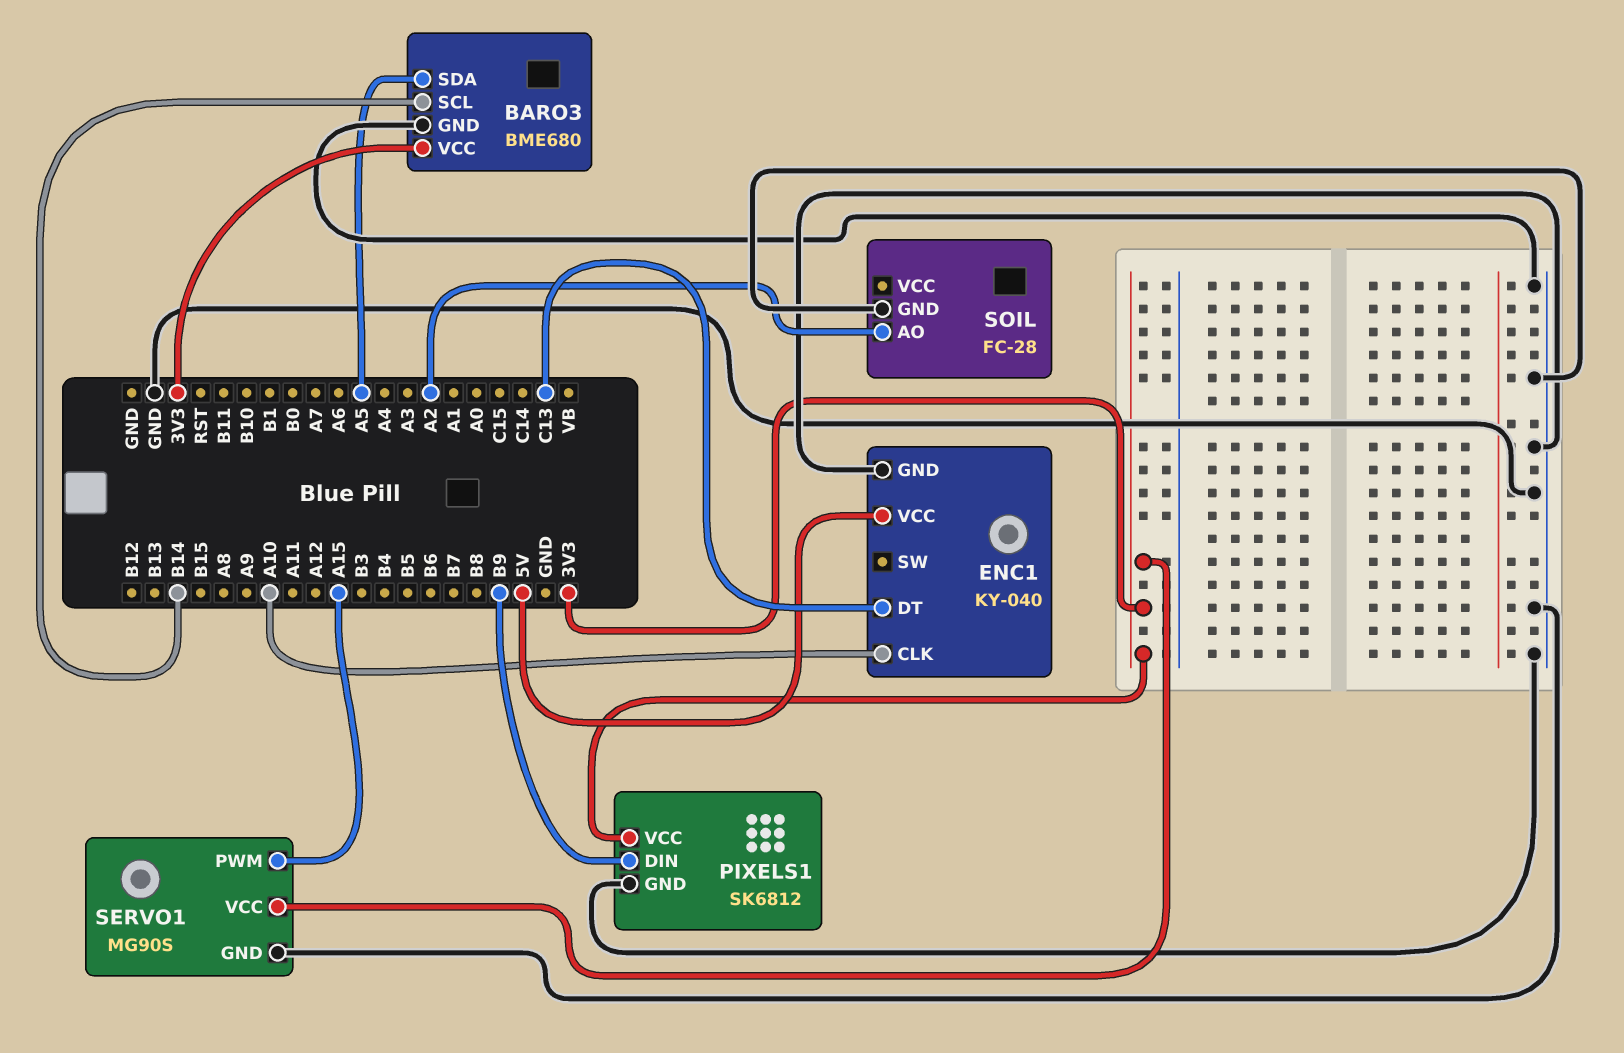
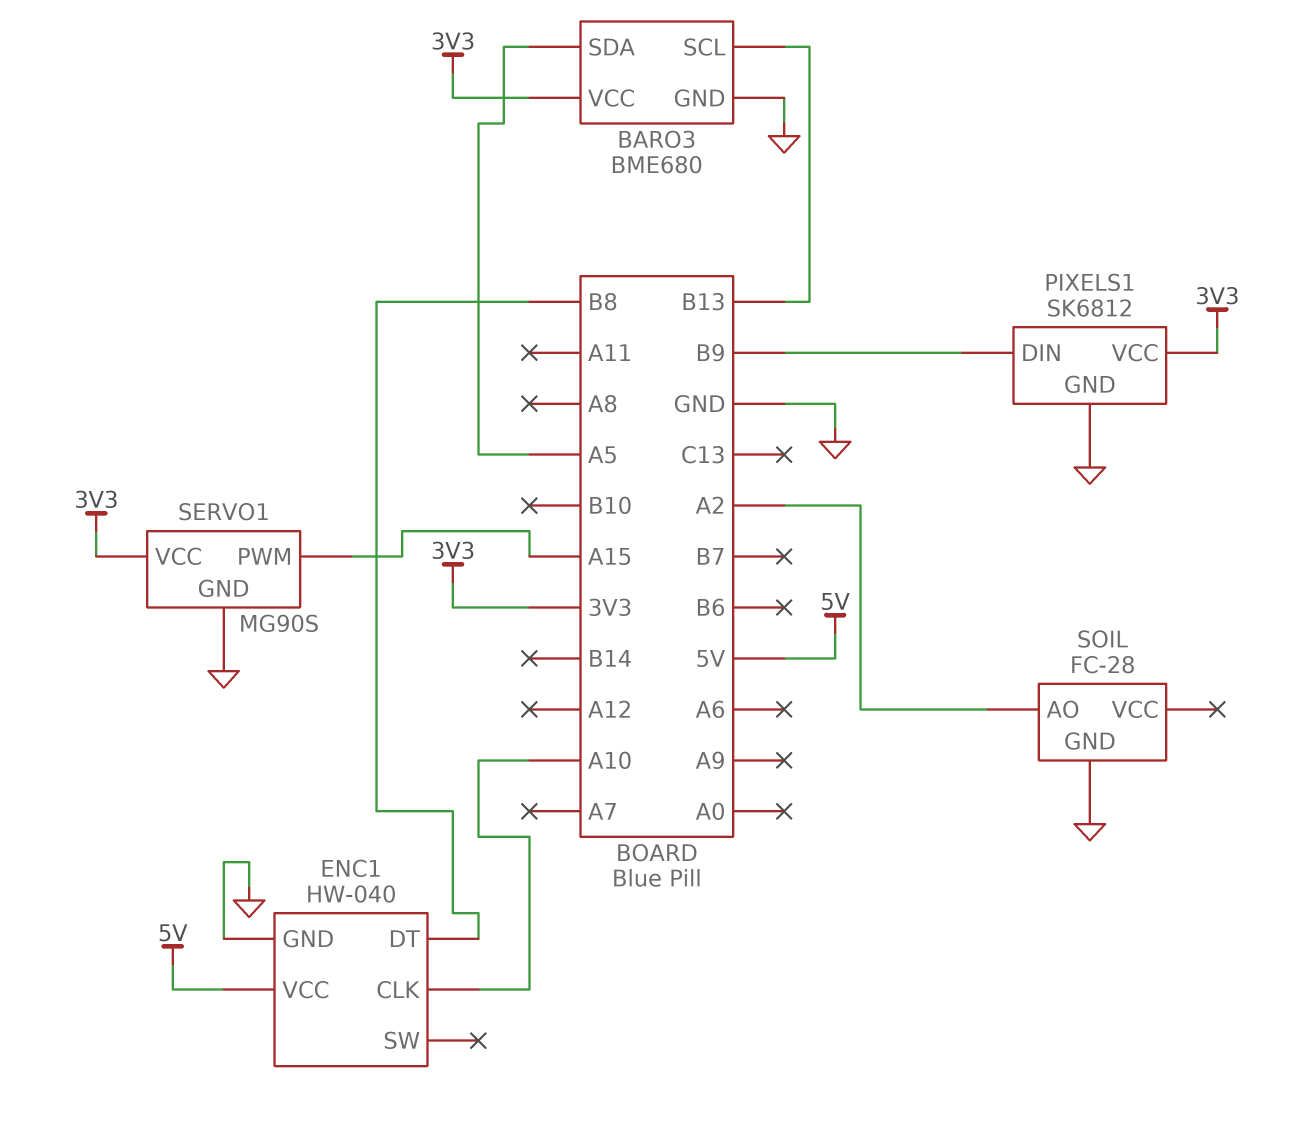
BARO3 pin SCL: B14 -> B13
ENC1: KY-040 -> HW-040
ENC1 pin DT: C13 -> B8

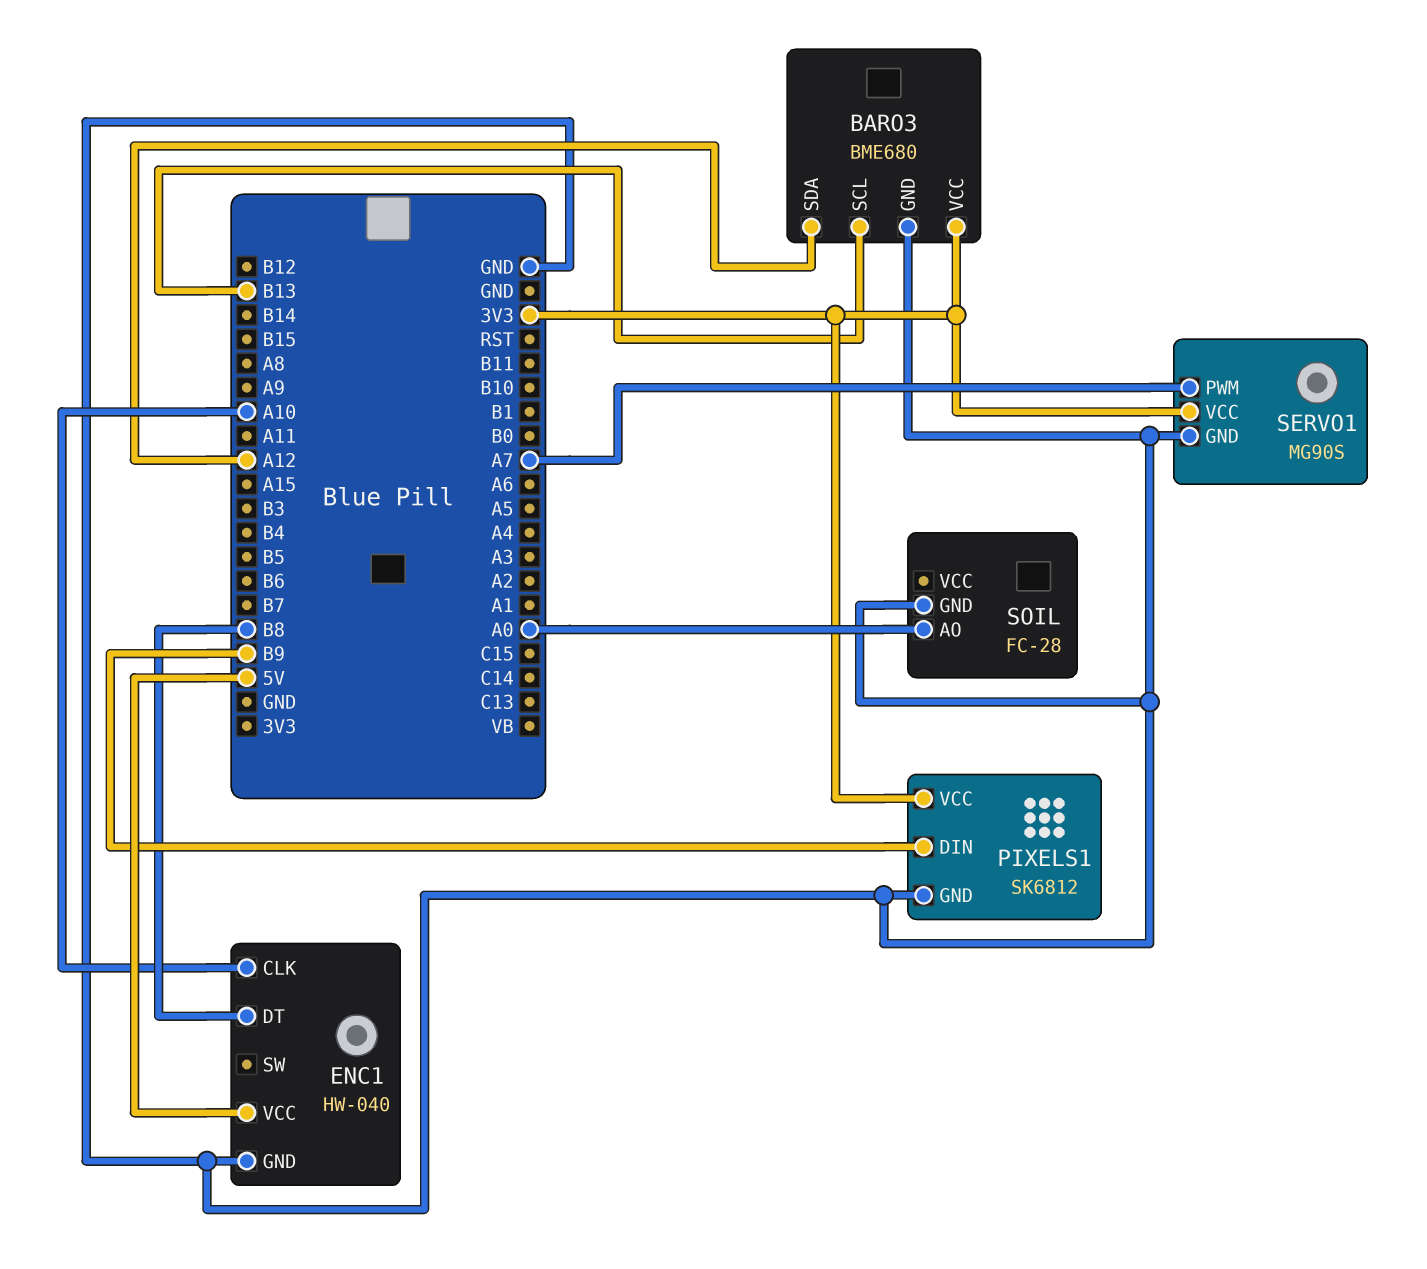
BARO3 pin SDA: A5 -> A12
SERVO1 pin PWM: A15 -> A7
SOIL pin AO: A2 -> A0

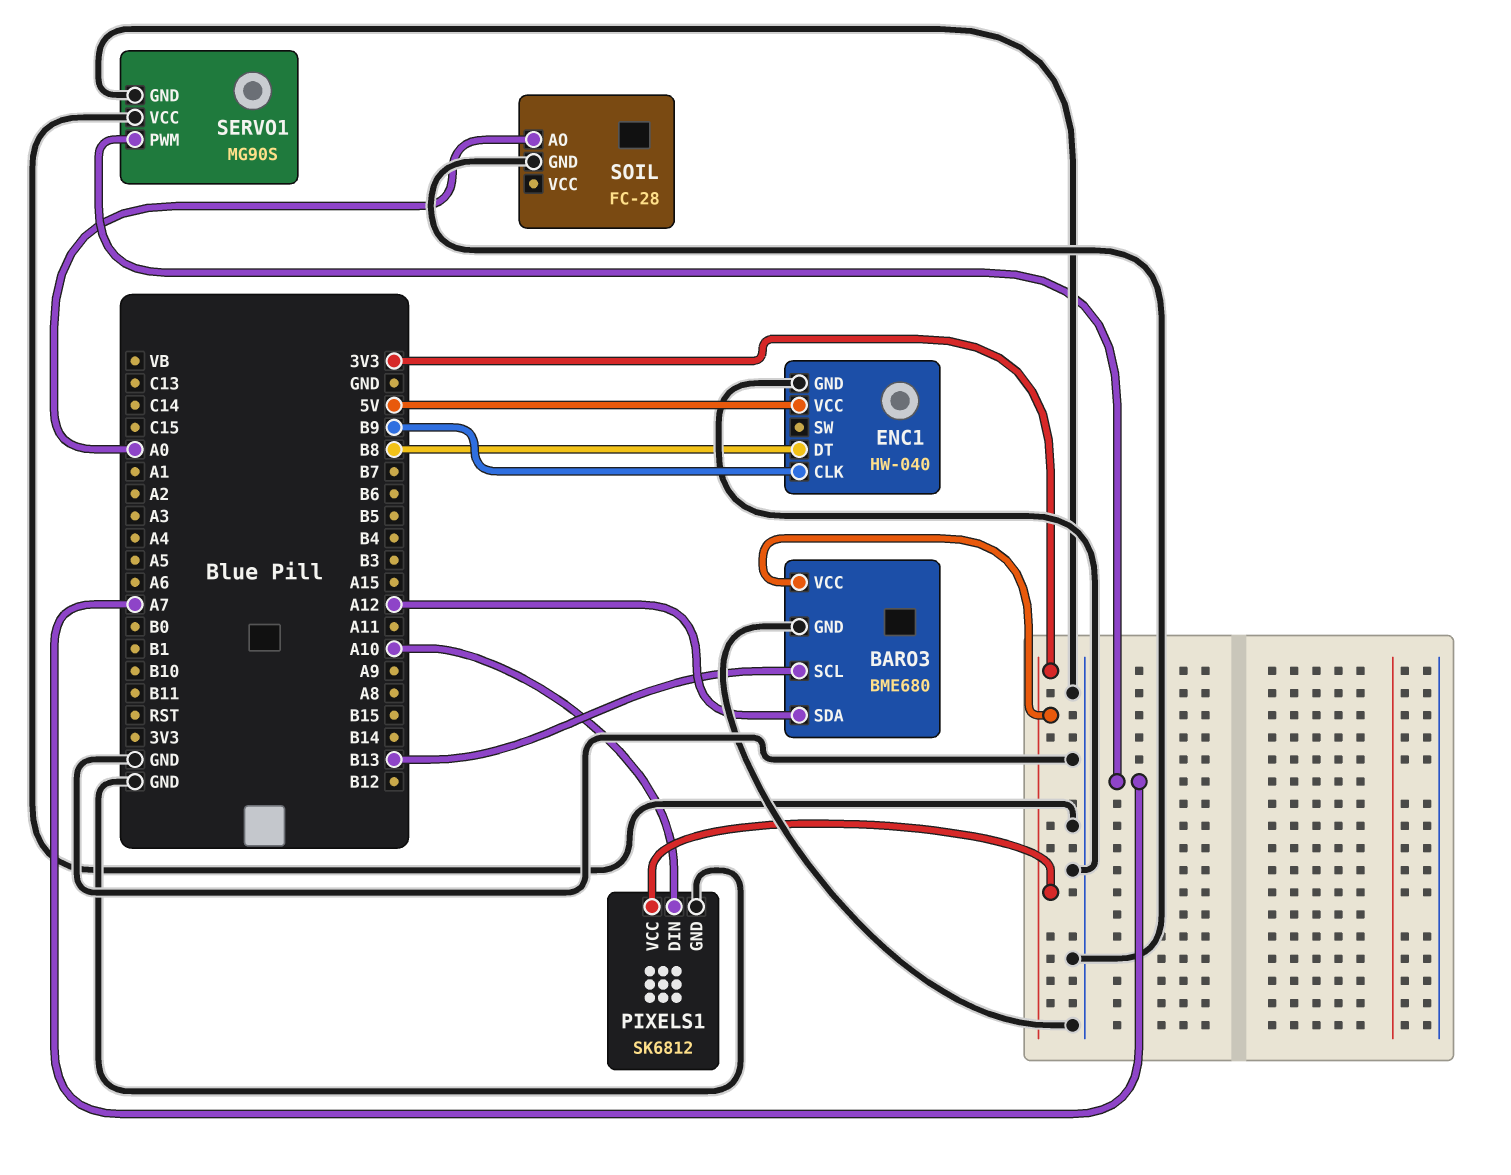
ENC1 pin CLK: A10 -> B9
PIXELS1 pin DIN: B9 -> A10
SERVO1 pin VCC: 3V3 -> GND

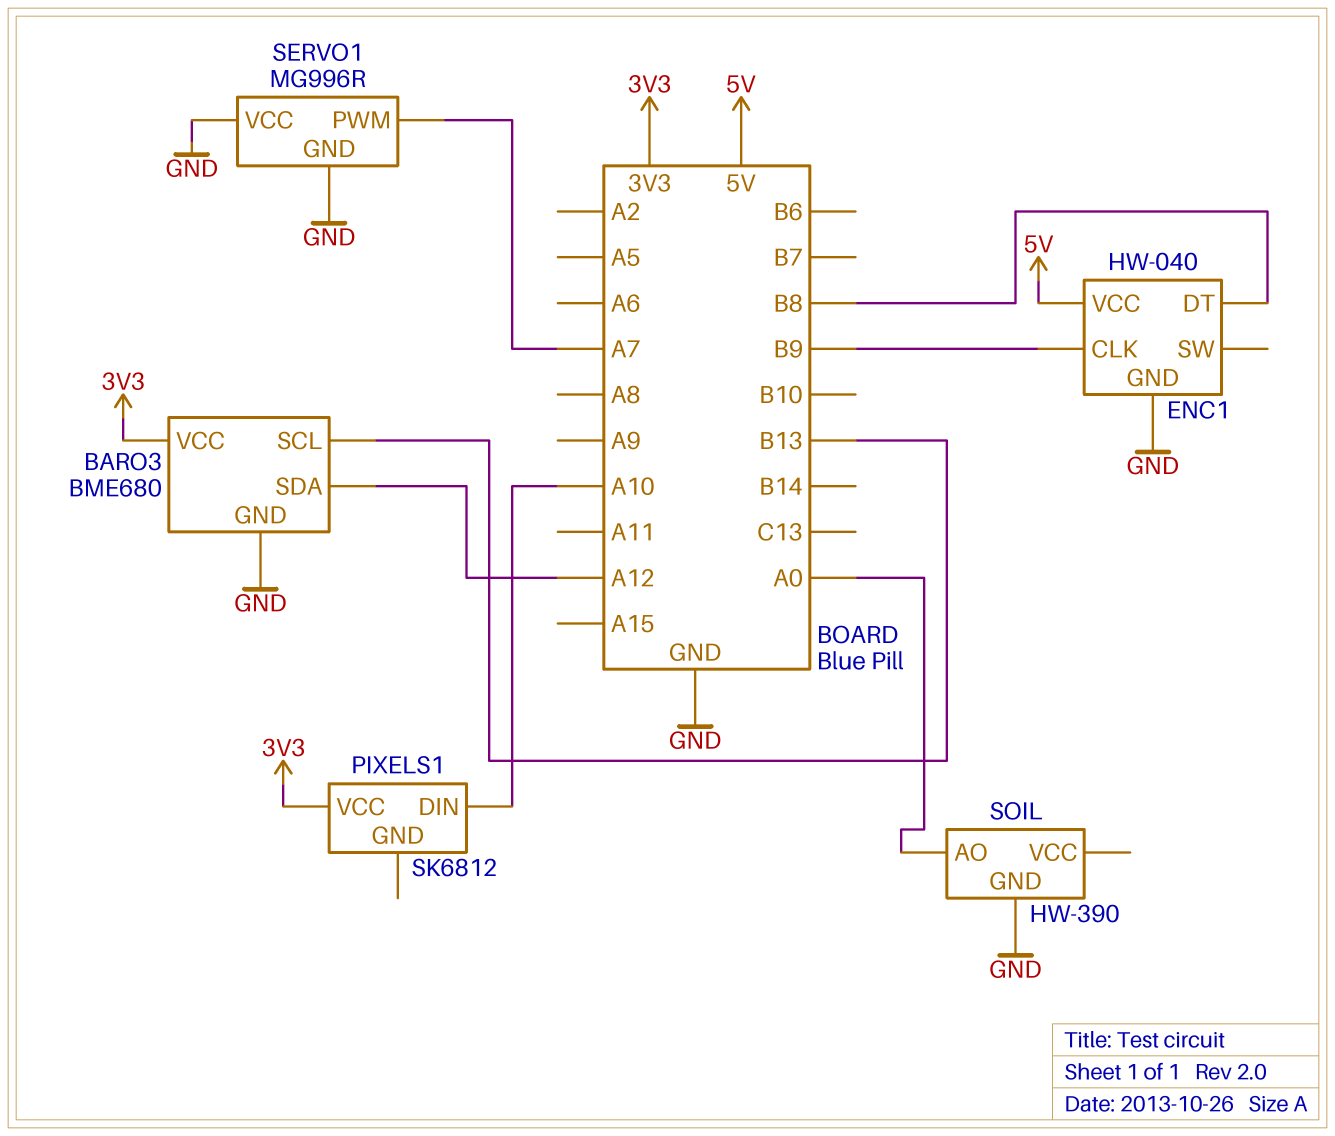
PIXELS1 pin GND: GND -> none
SERVO1: MG90S -> MG996R
SOIL: FC-28 -> HW-390

